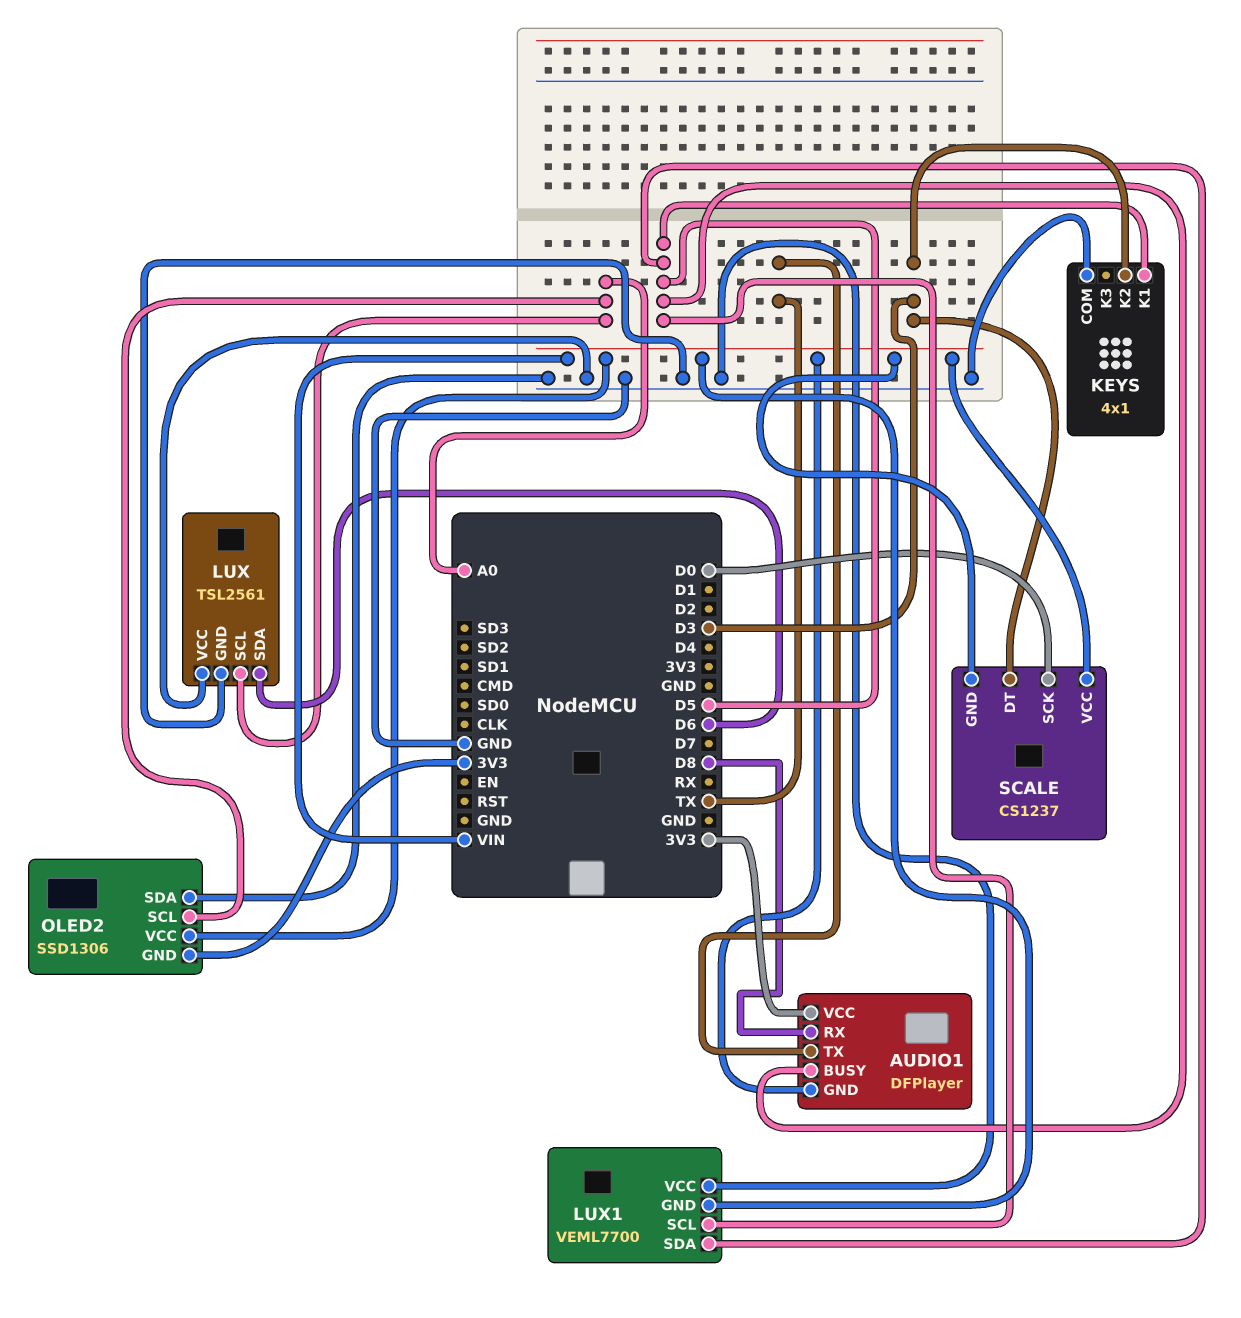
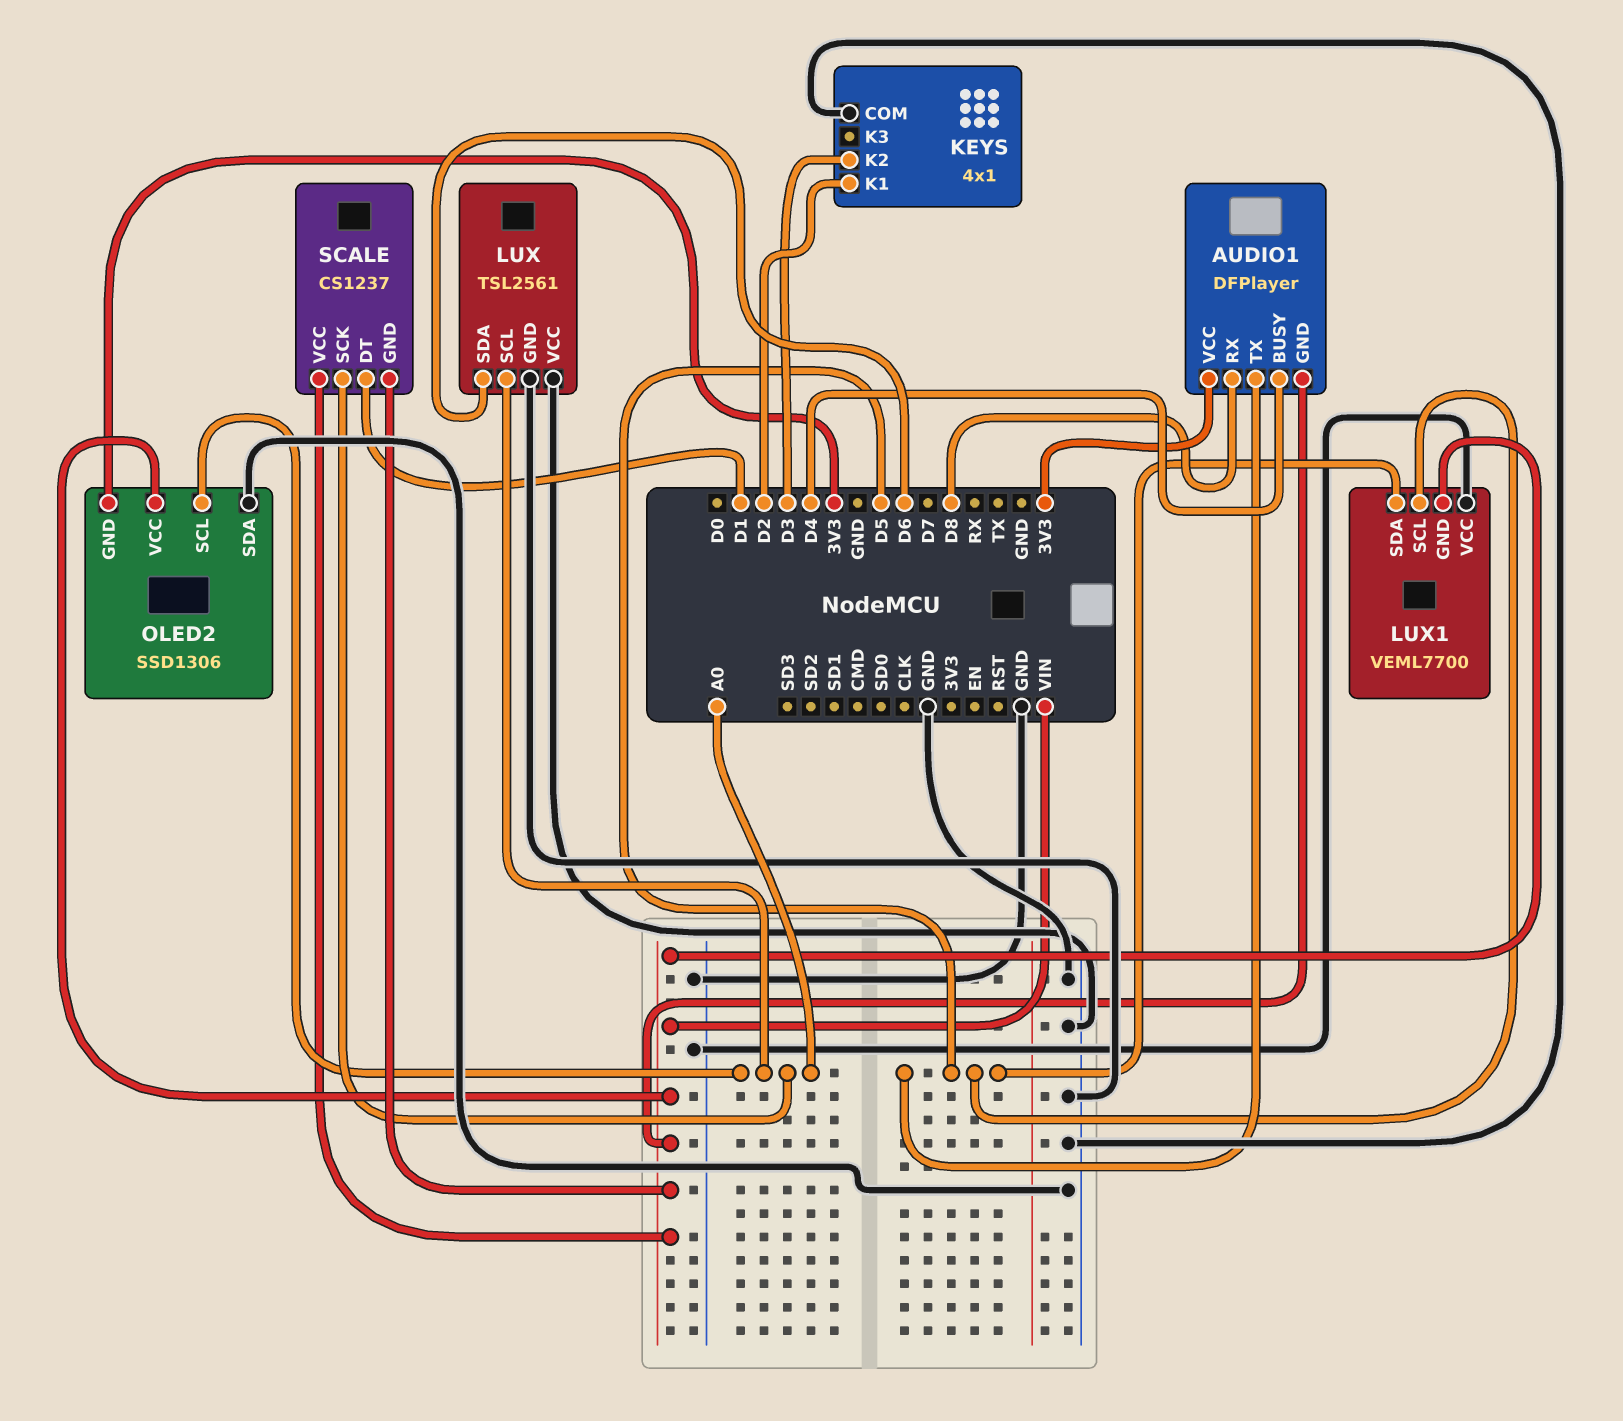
AUDIO1 pin BUSY: D5 -> D4
AUDIO1 pin TX: TX -> D5
KEYS pin K1: D5 -> D2
SCALE pin DT: D3 -> D1
SCALE pin SCK: D0 -> A0

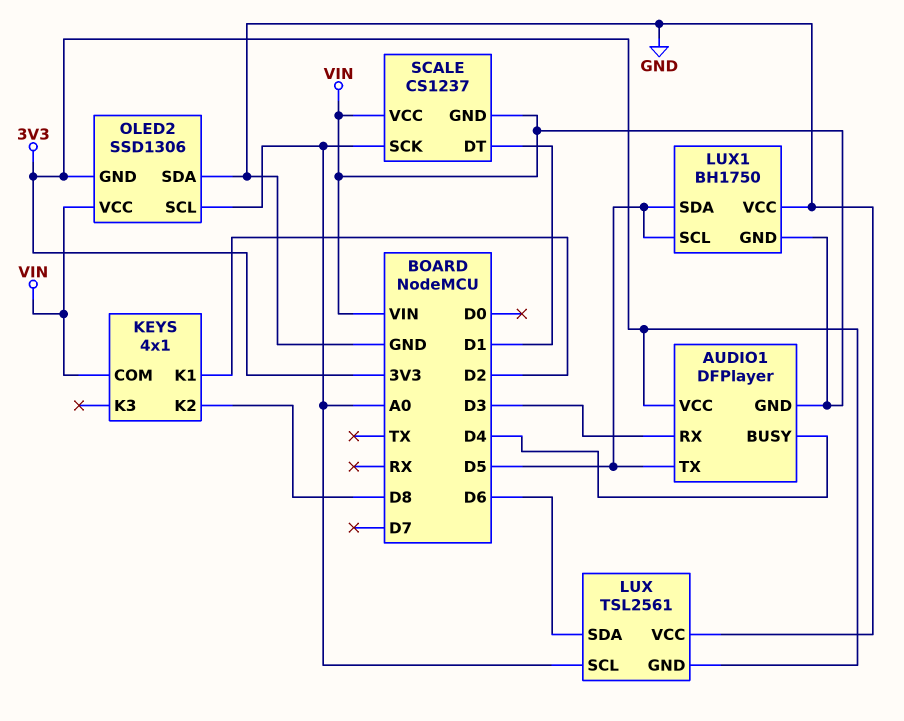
AUDIO1 pin RX: D8 -> D3
KEYS pin COM: GND -> VIN
KEYS pin K2: D3 -> D8
LUX pin GND: GND -> 3V3
LUX1: VEML7700 -> BH1750

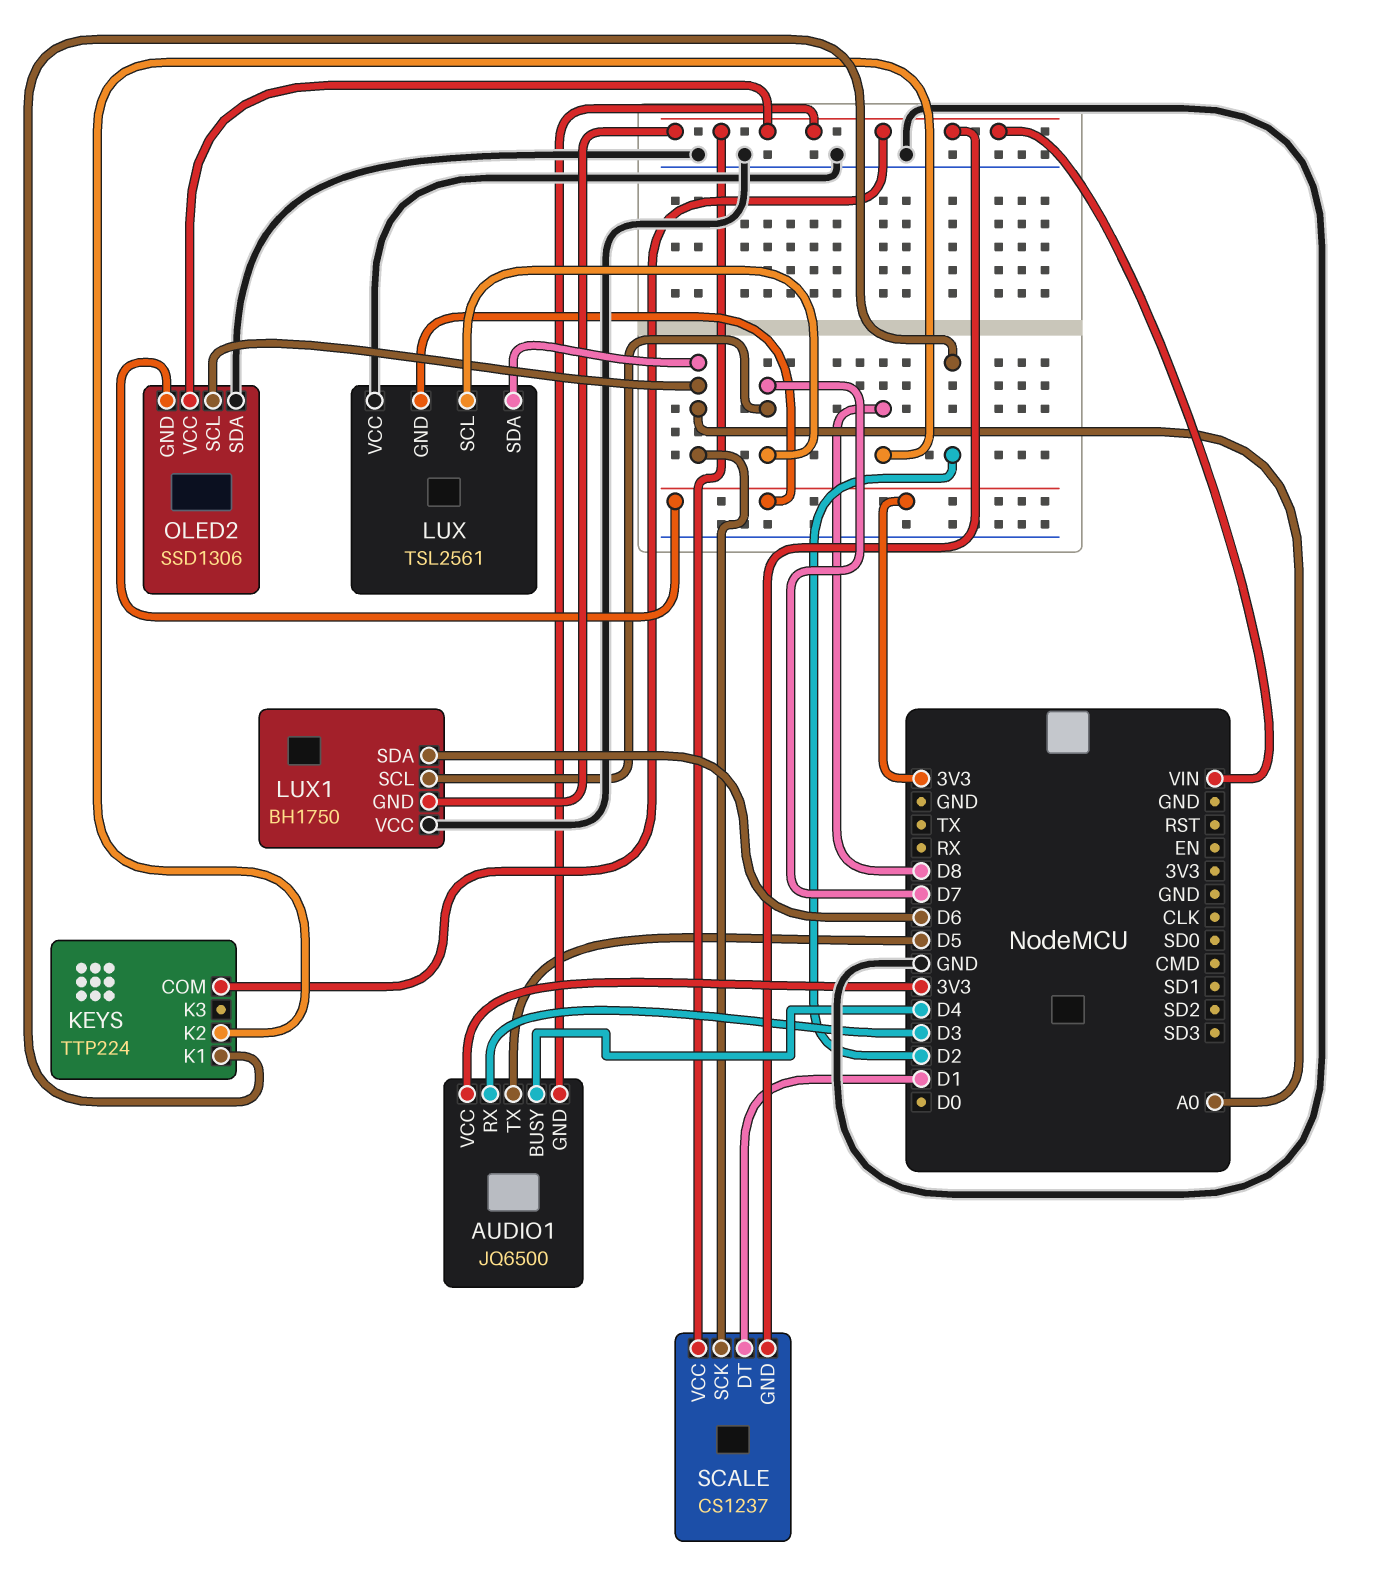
AUDIO1: DFPlayer -> JQ6500
KEYS: 4x1 -> TTP224
LUX pin SCL: A0 -> D7
LUX pin SDA: D6 -> A0
LUX1 pin SCL: D5 -> D7
LUX1 pin SDA: D5 -> D6

